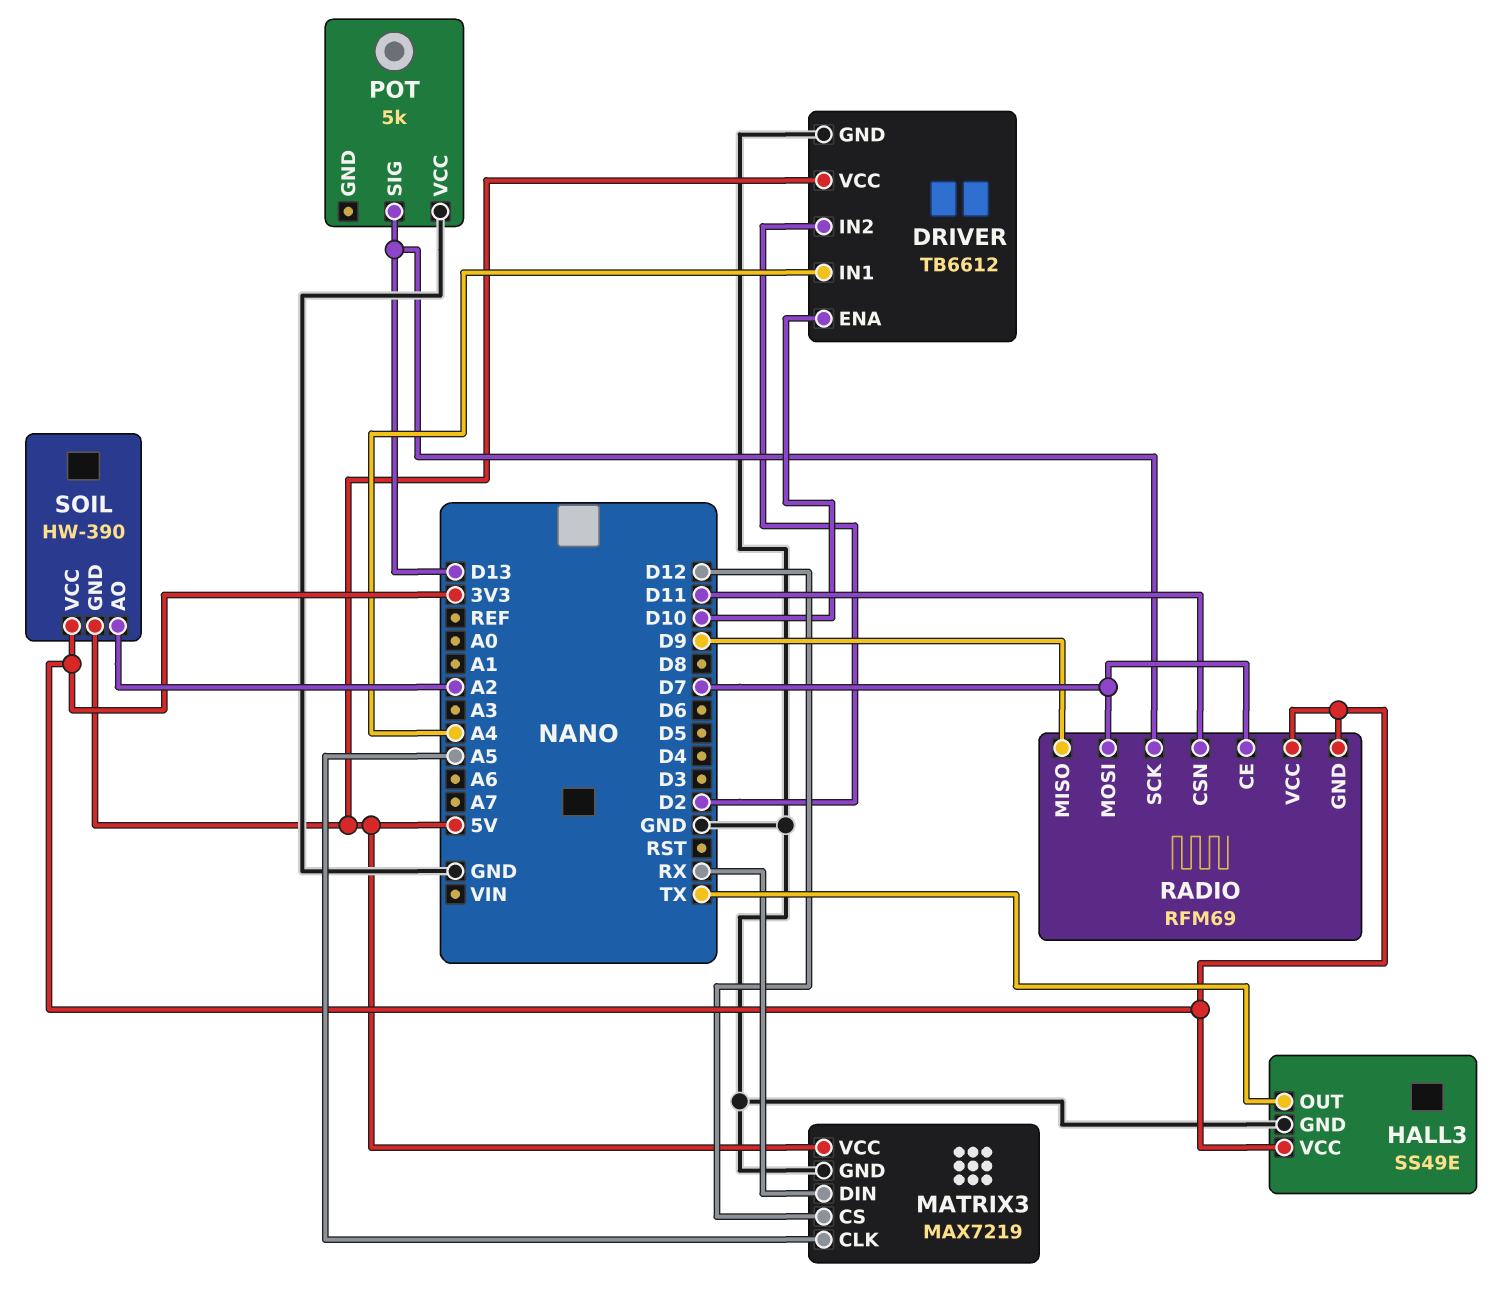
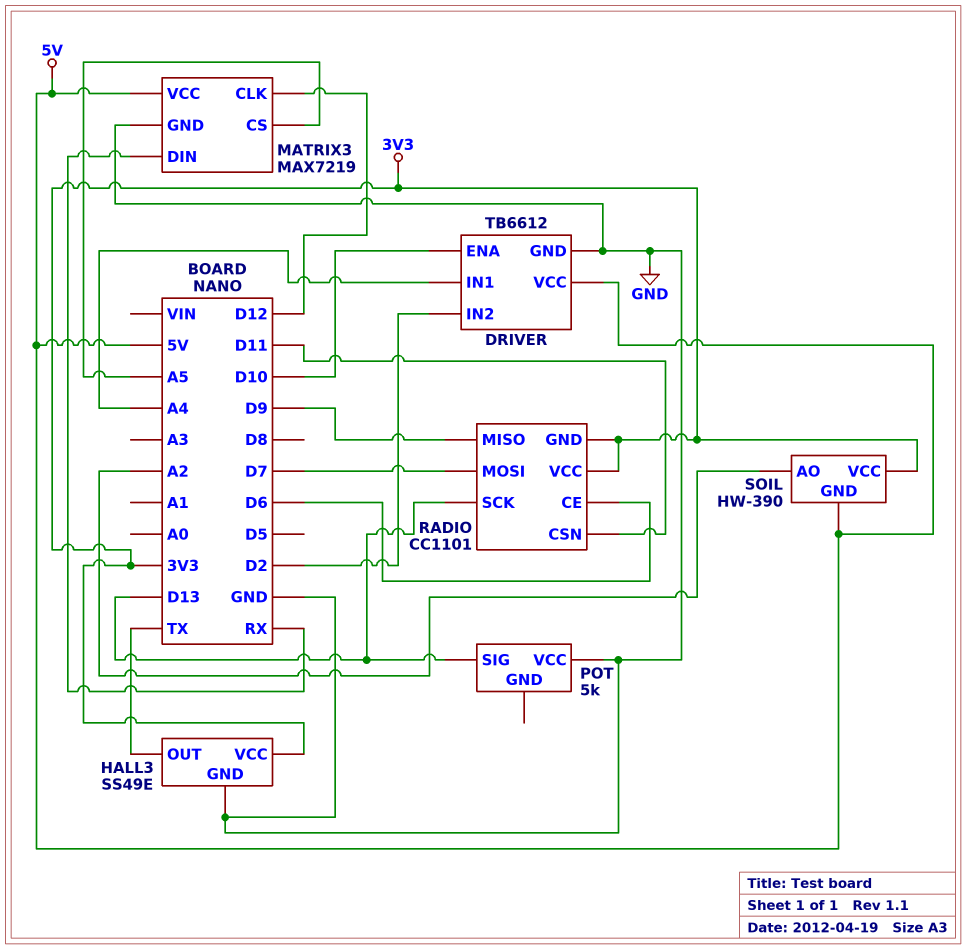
MATRIX3 pin CLK: A5 -> D12
MATRIX3 pin CS: D12 -> A5
RADIO: RFM69 -> CC1101
RADIO pin CE: D7 -> D6

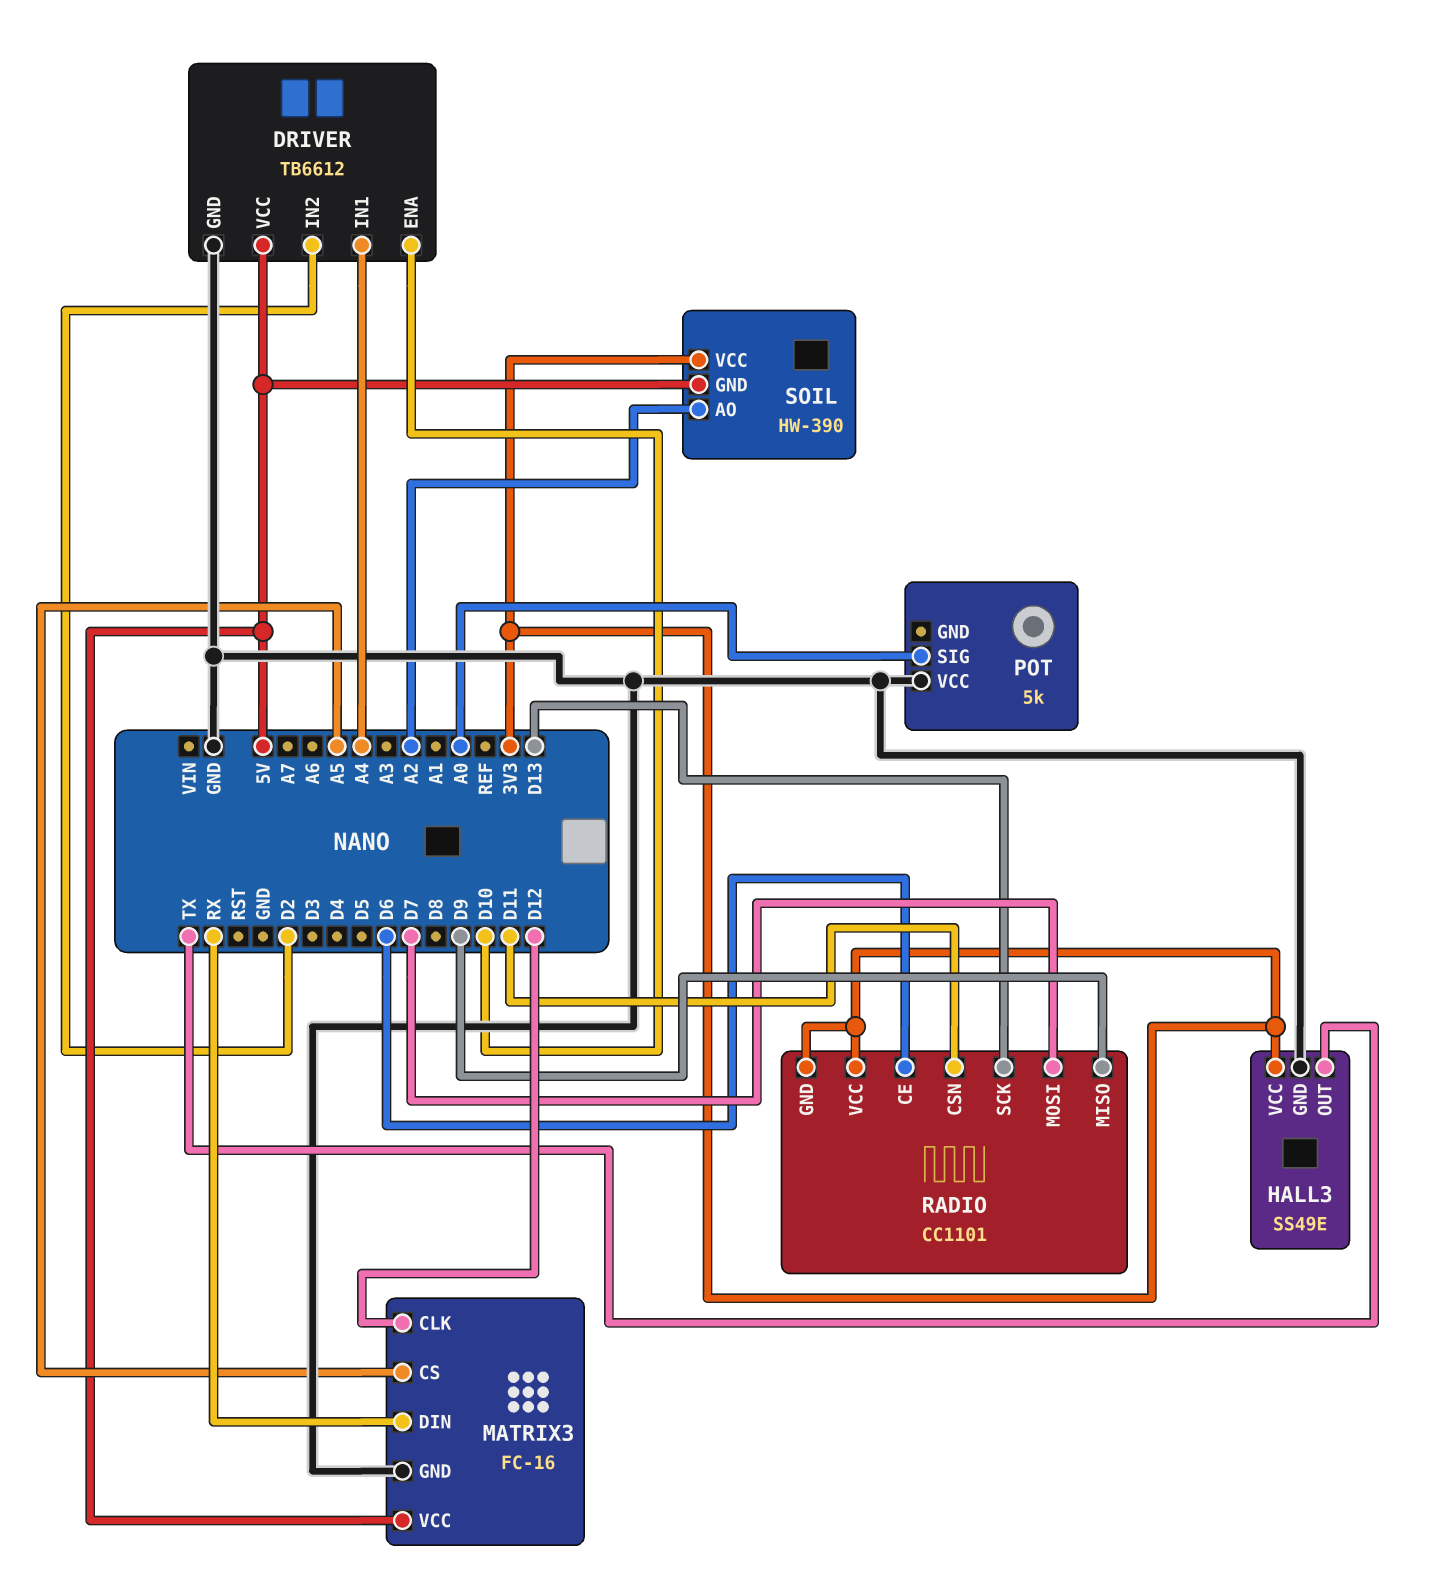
MATRIX3: MAX7219 -> FC-16
POT pin SIG: D13 -> A0

